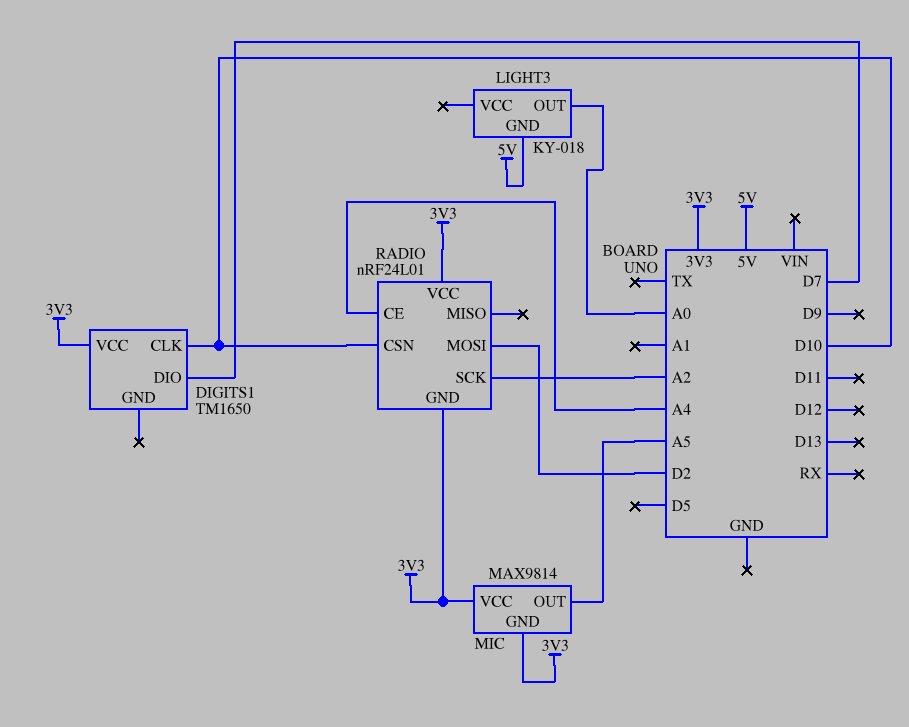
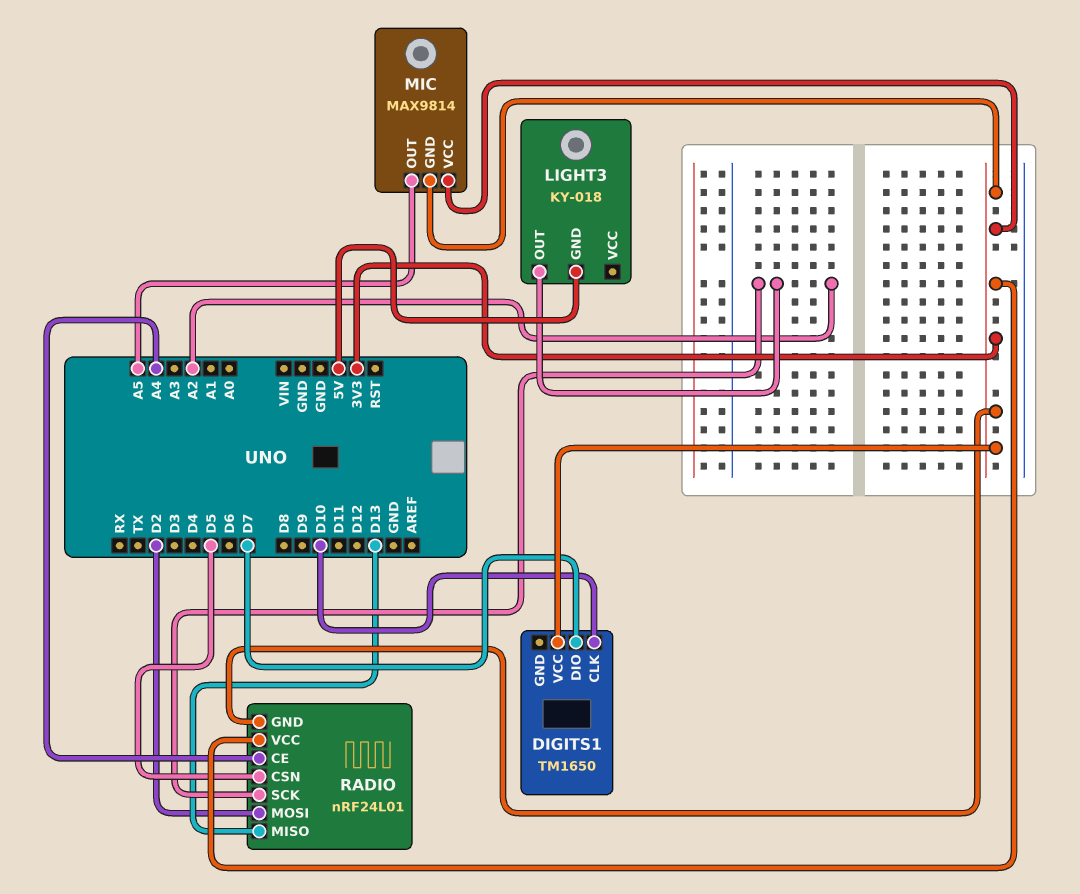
LIGHT3 pin OUT: A0 -> A2
RADIO pin CSN: D10 -> D5
RADIO pin MISO: none -> D13

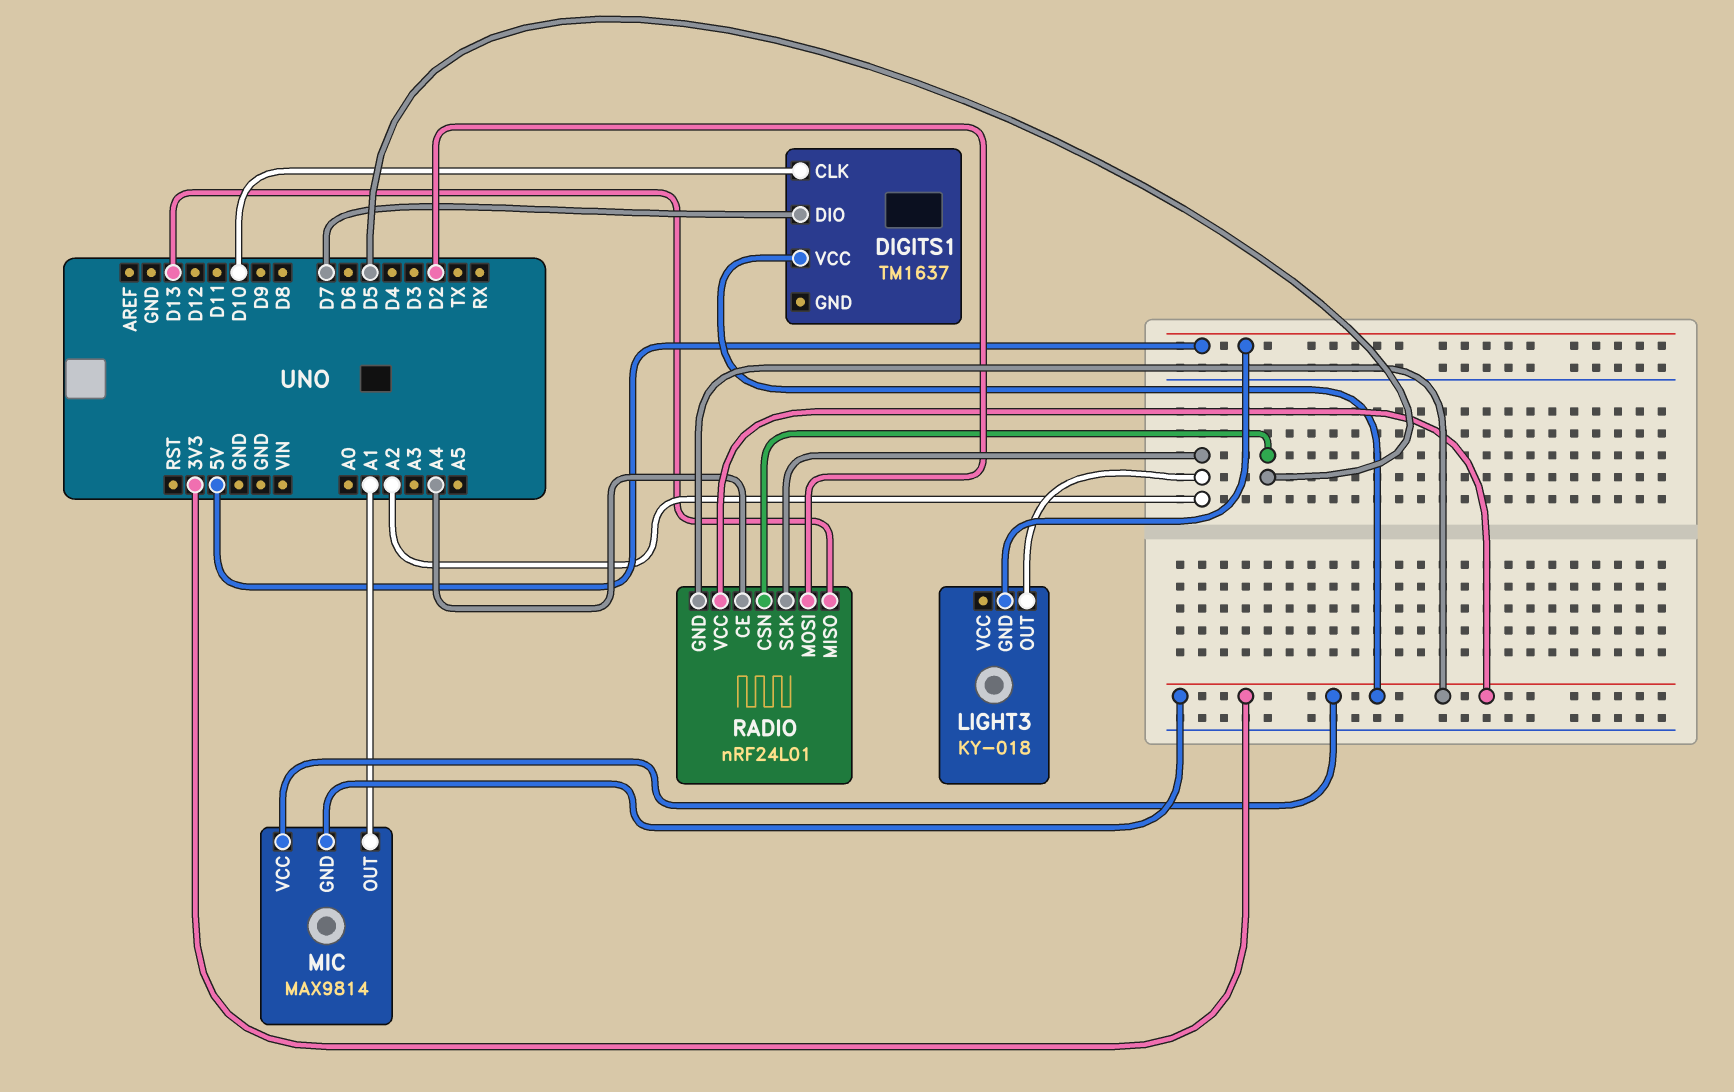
DIGITS1: TM1650 -> TM1637
MIC pin OUT: A5 -> A1

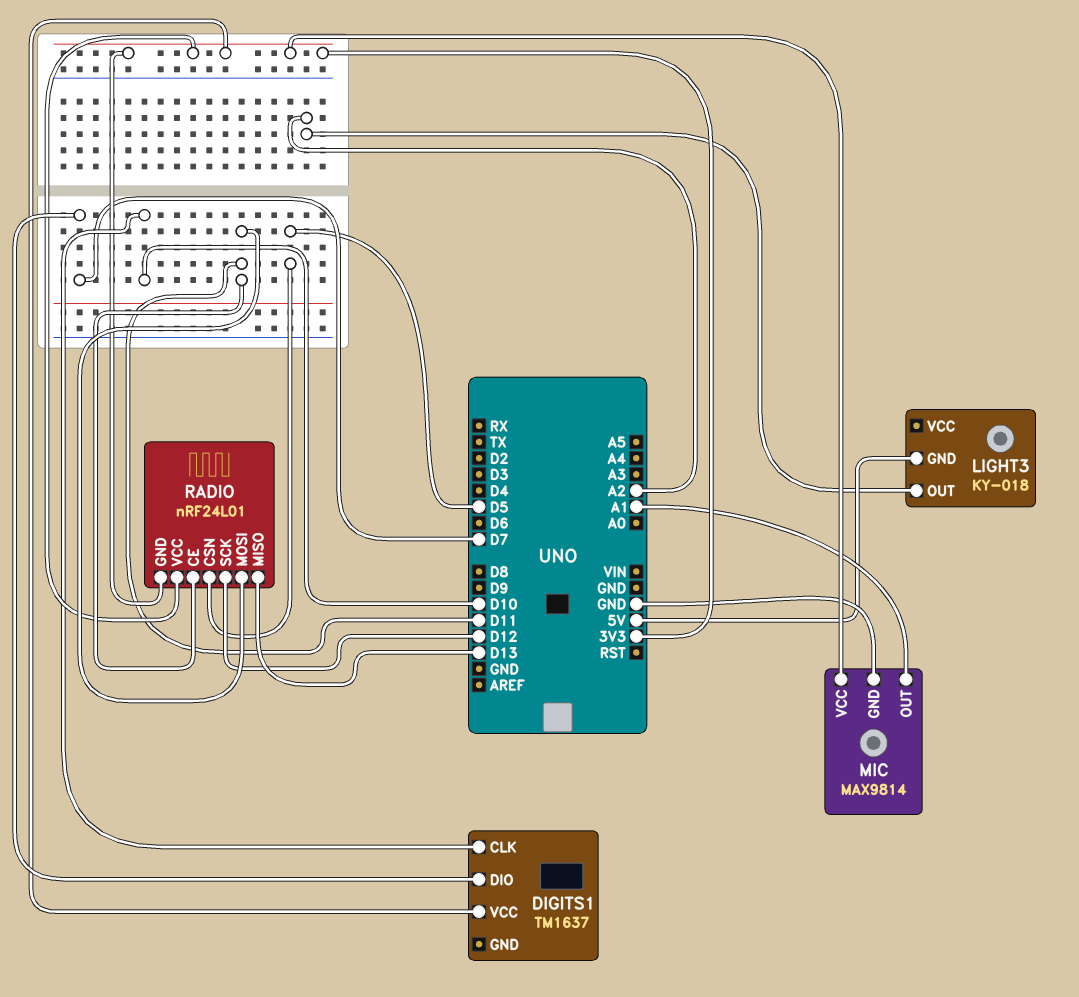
MIC pin GND: 3V3 -> GND
RADIO pin CE: A4 -> D11
RADIO pin MOSI: D2 -> D11
RADIO pin SCK: A2 -> D12

